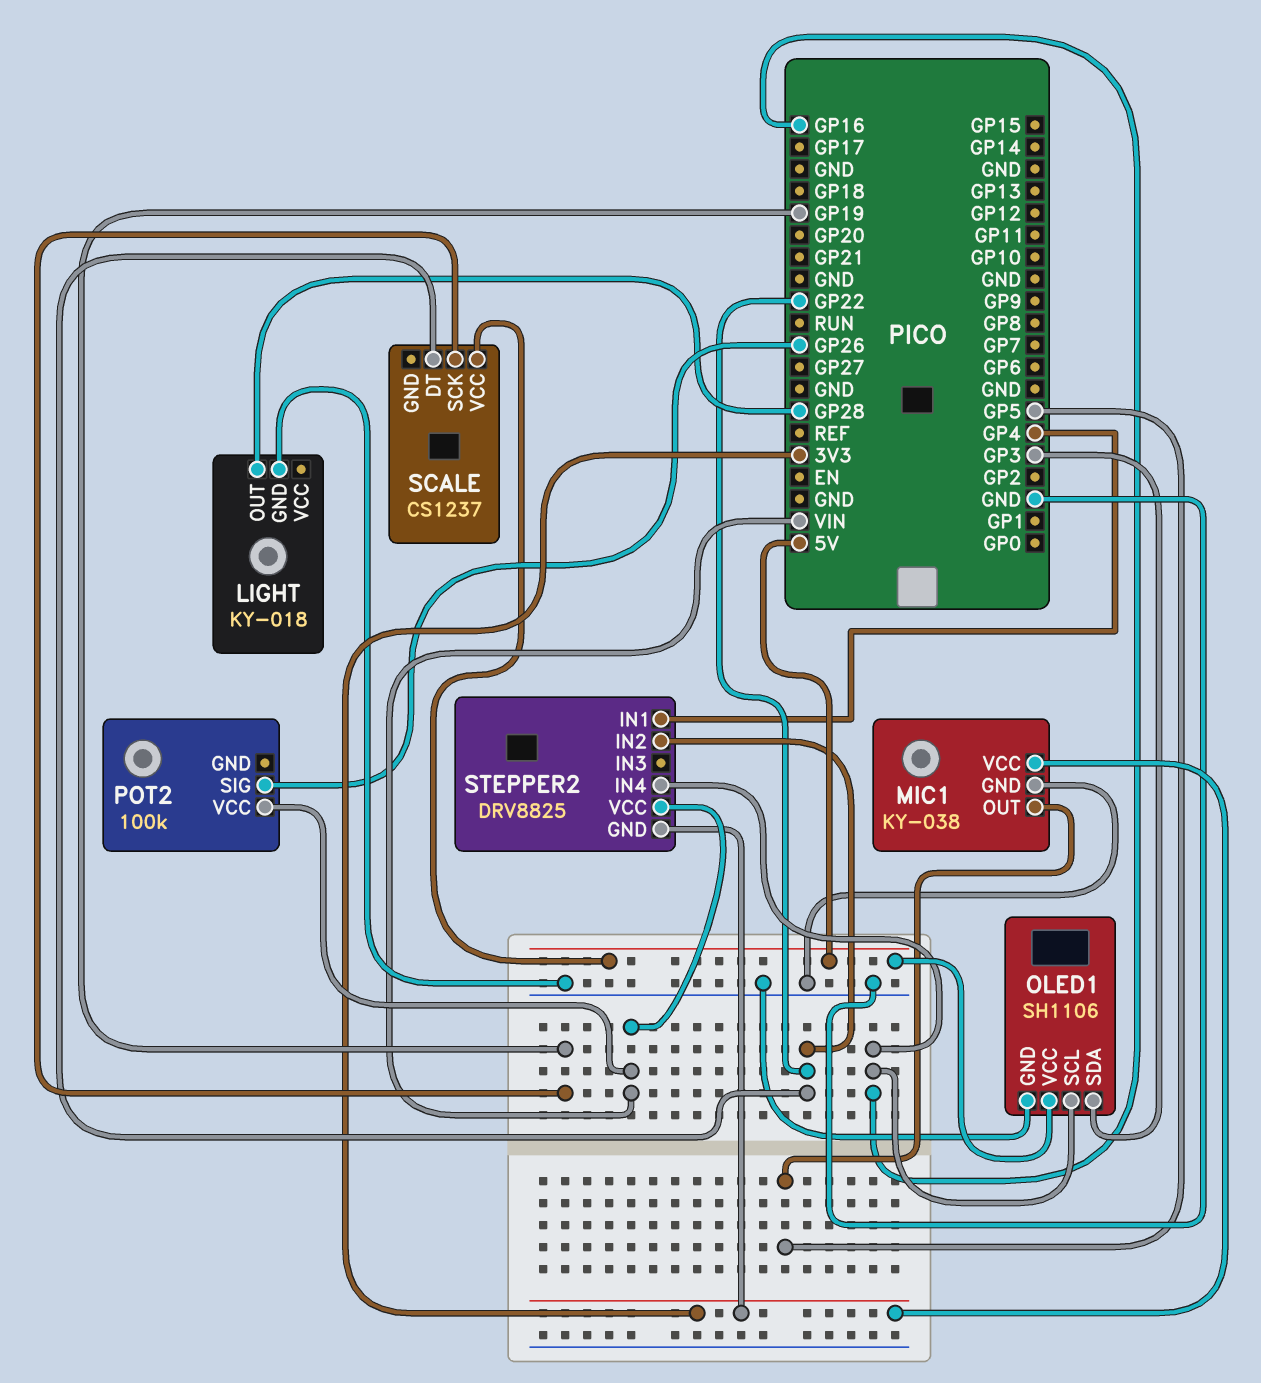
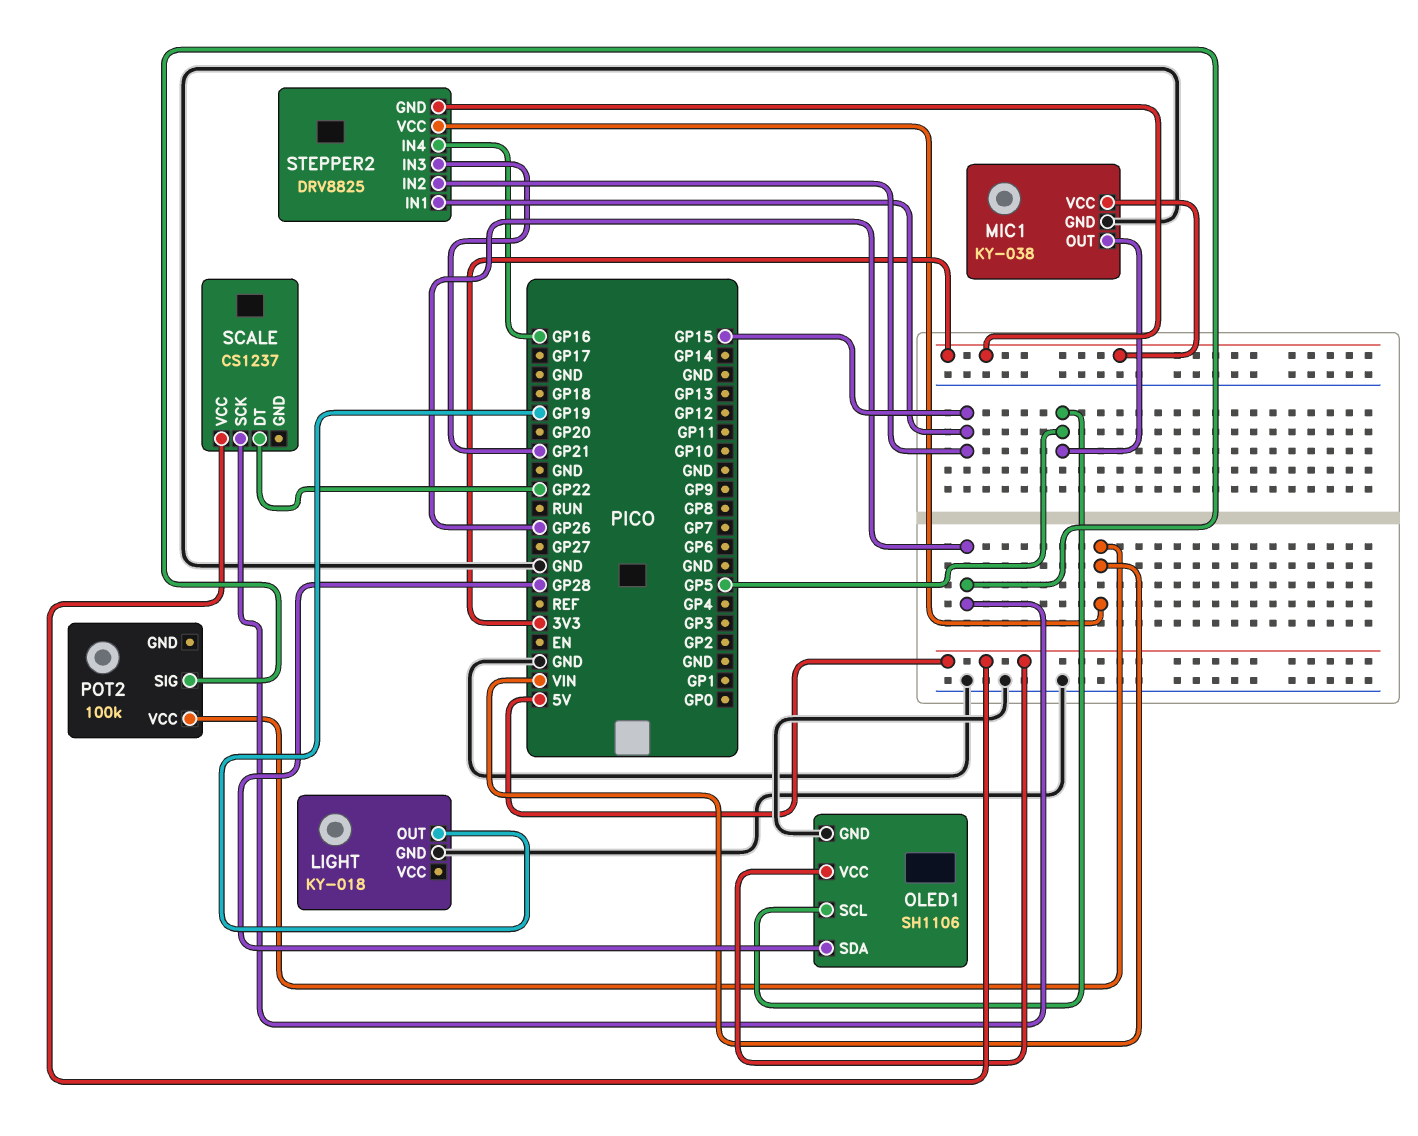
LIGHT pin OUT: GP28 -> GP19
OLED1 pin SCL: GP16 -> GP5
OLED1 pin SDA: GP3 -> GP28
SCALE pin SCK: GP19 -> GP26
STEPPER2 pin IN1: GP4 -> GP15
STEPPER2 pin IN2: GP22 -> GP15
STEPPER2 pin IN3: none -> GP21

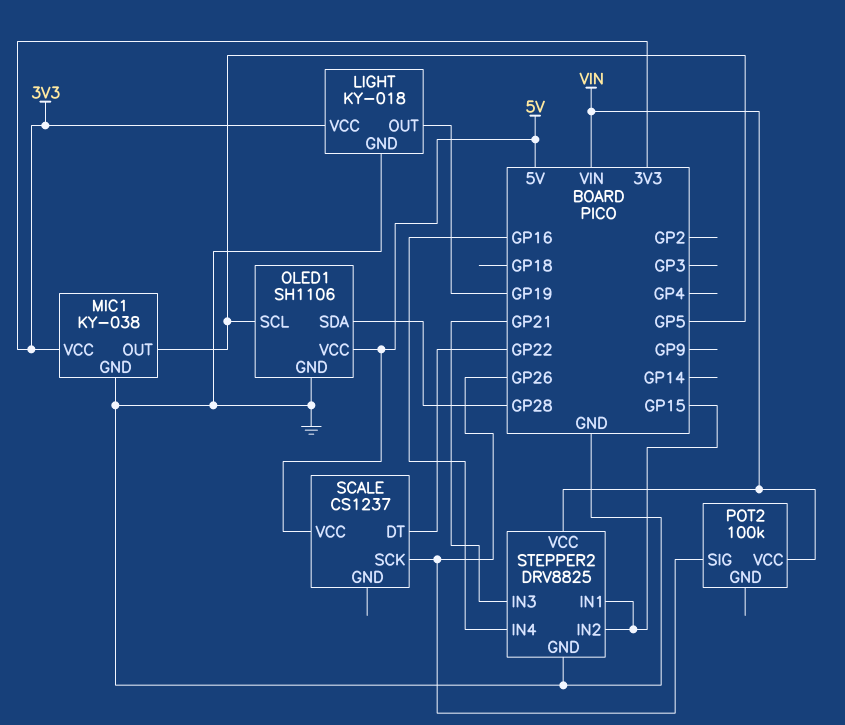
LIGHT pin VCC: none -> 3V3
STEPPER2 pin GND: 3V3 -> GND

